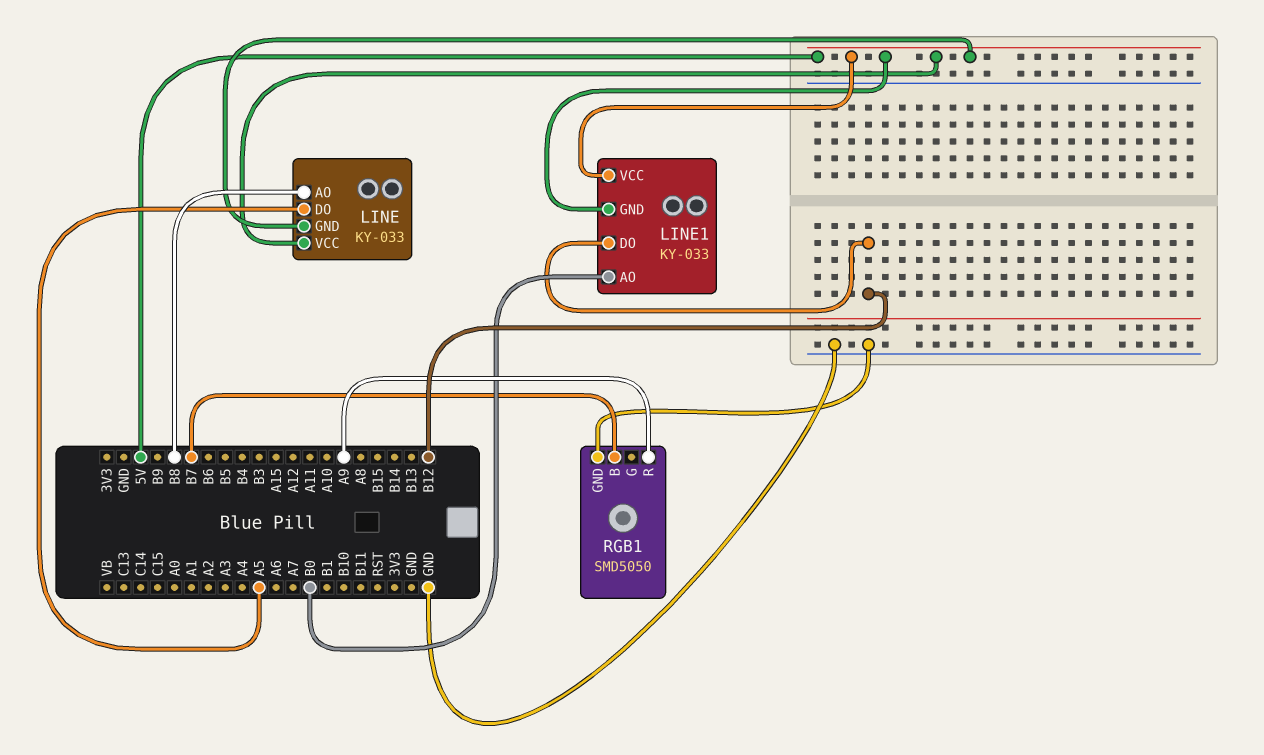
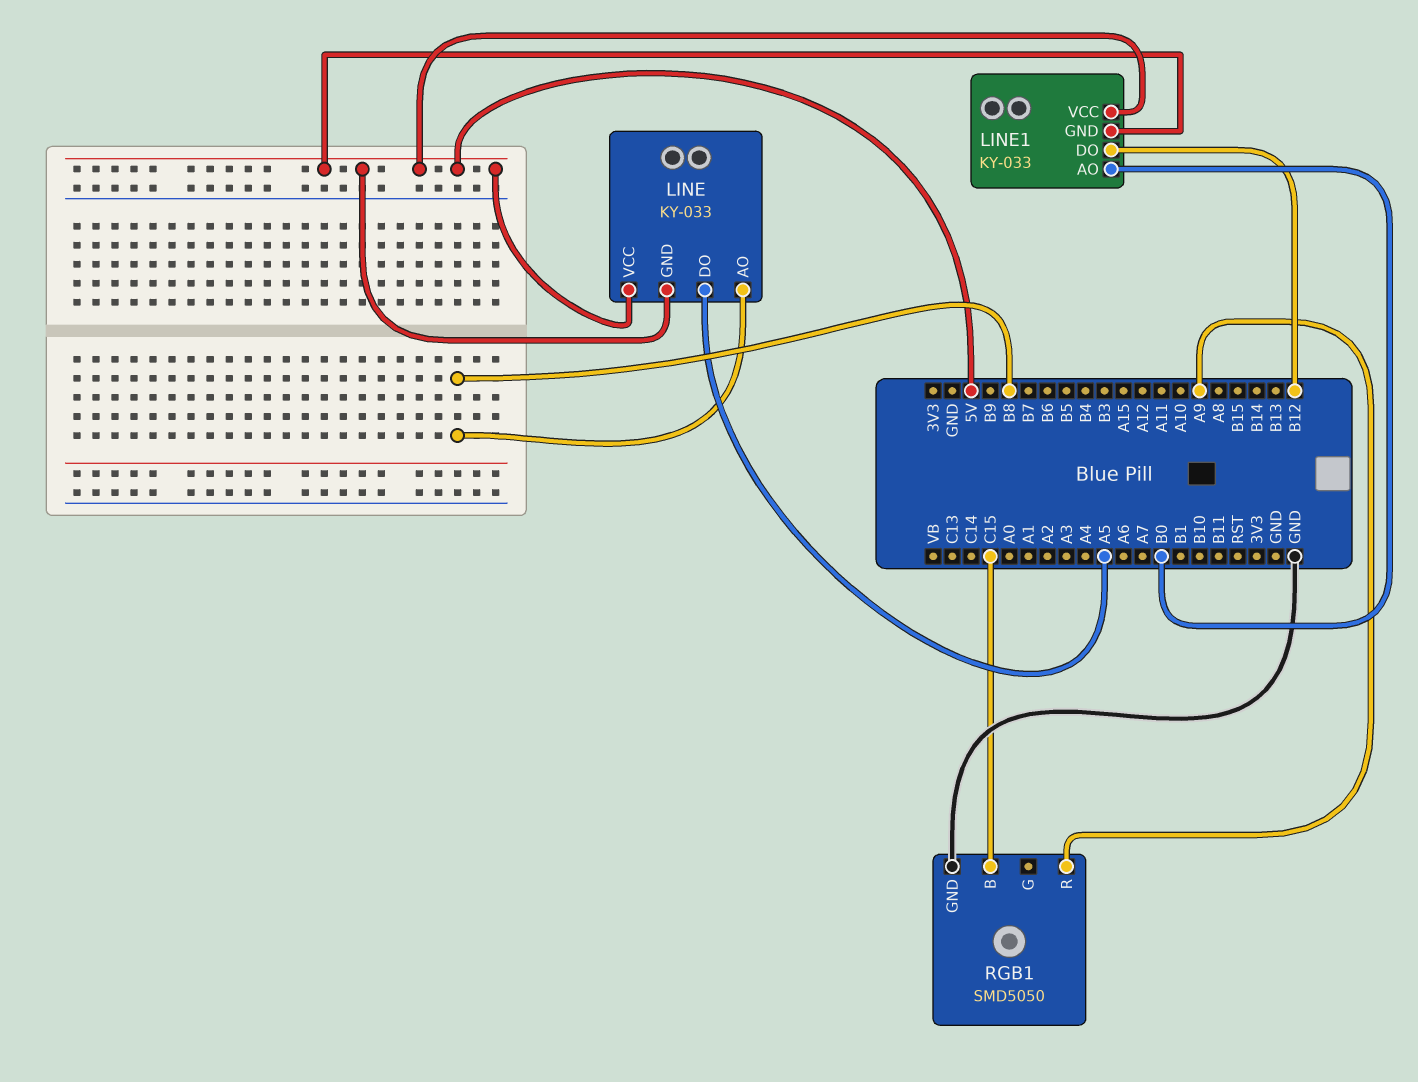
RGB1 pin B: B7 -> C15

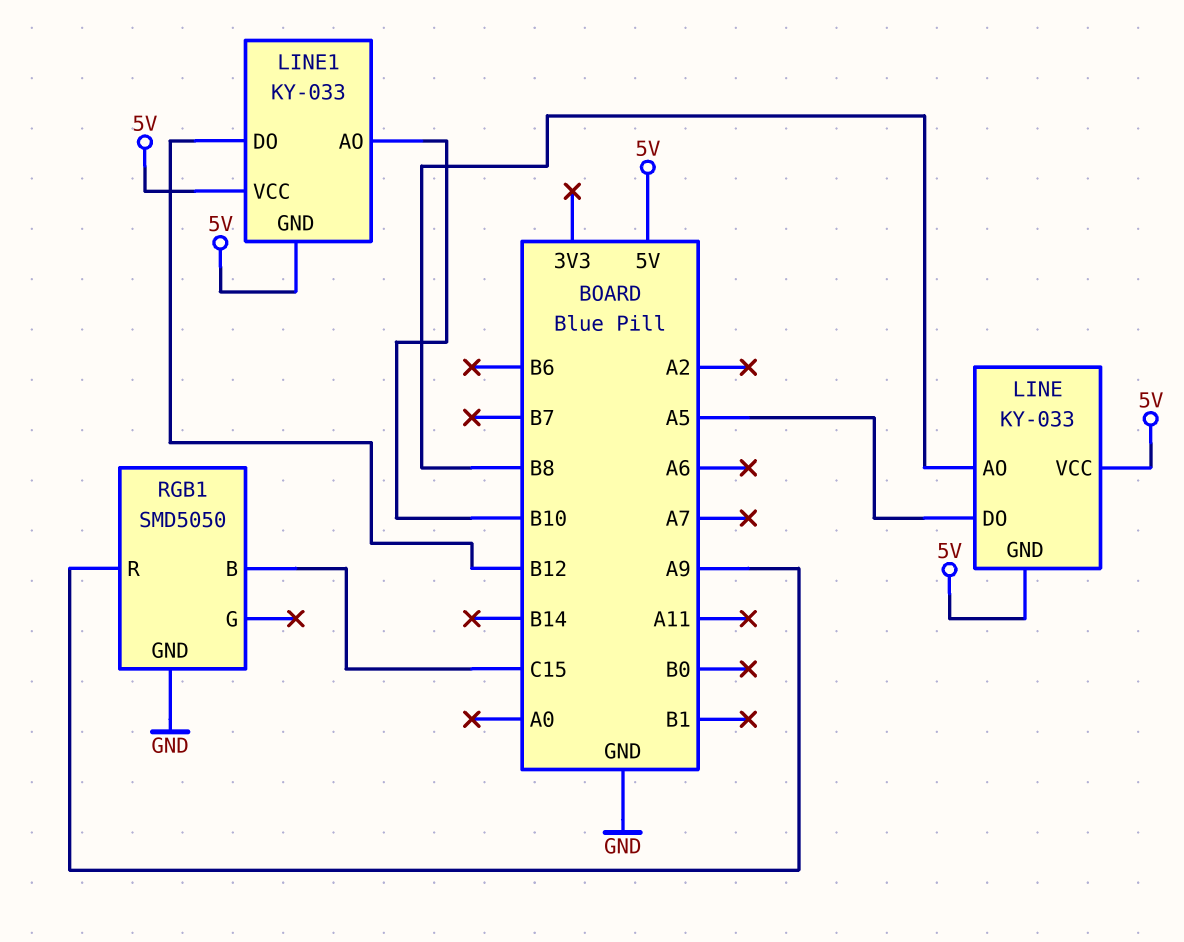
LINE1 pin AO: B0 -> B10

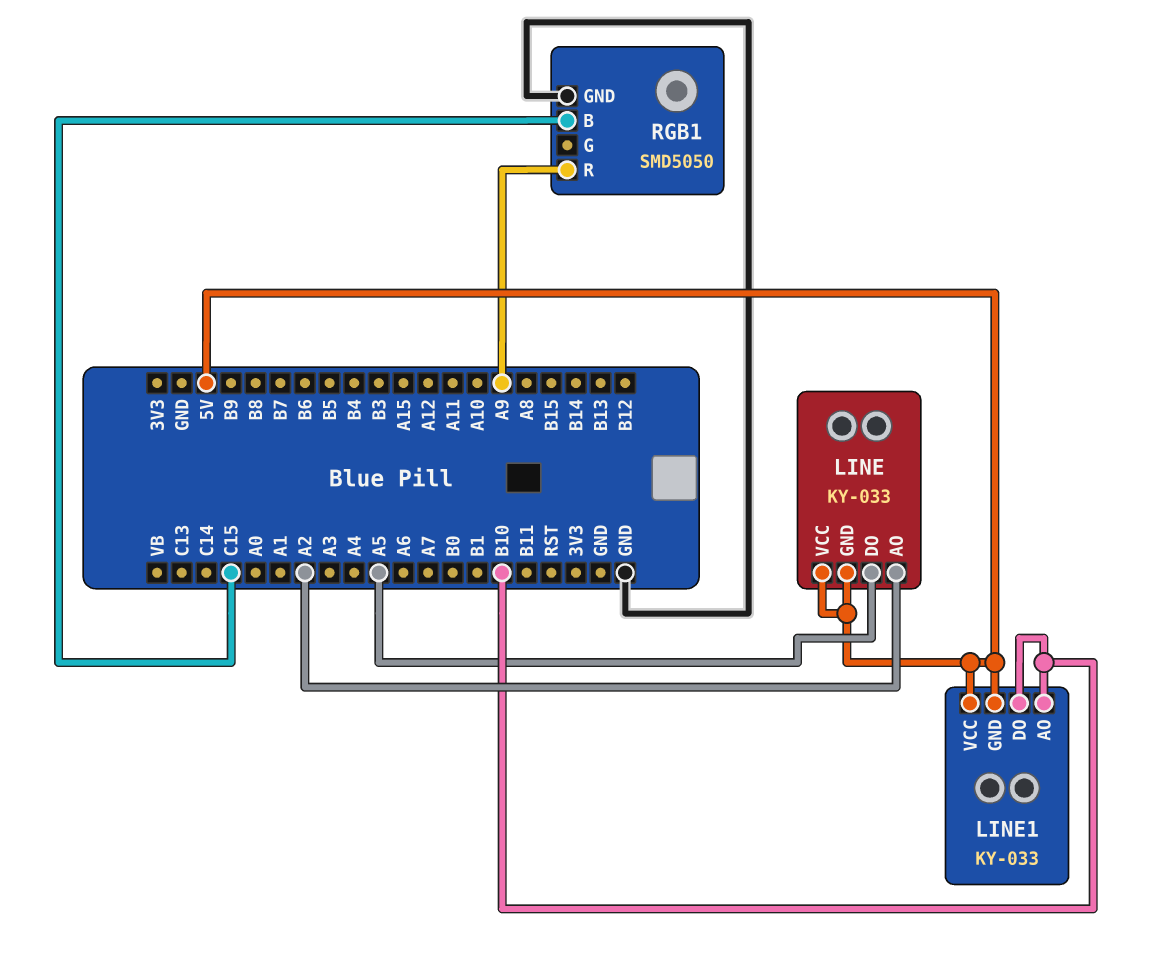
LINE pin AO: B8 -> A2
LINE1 pin DO: B12 -> B10

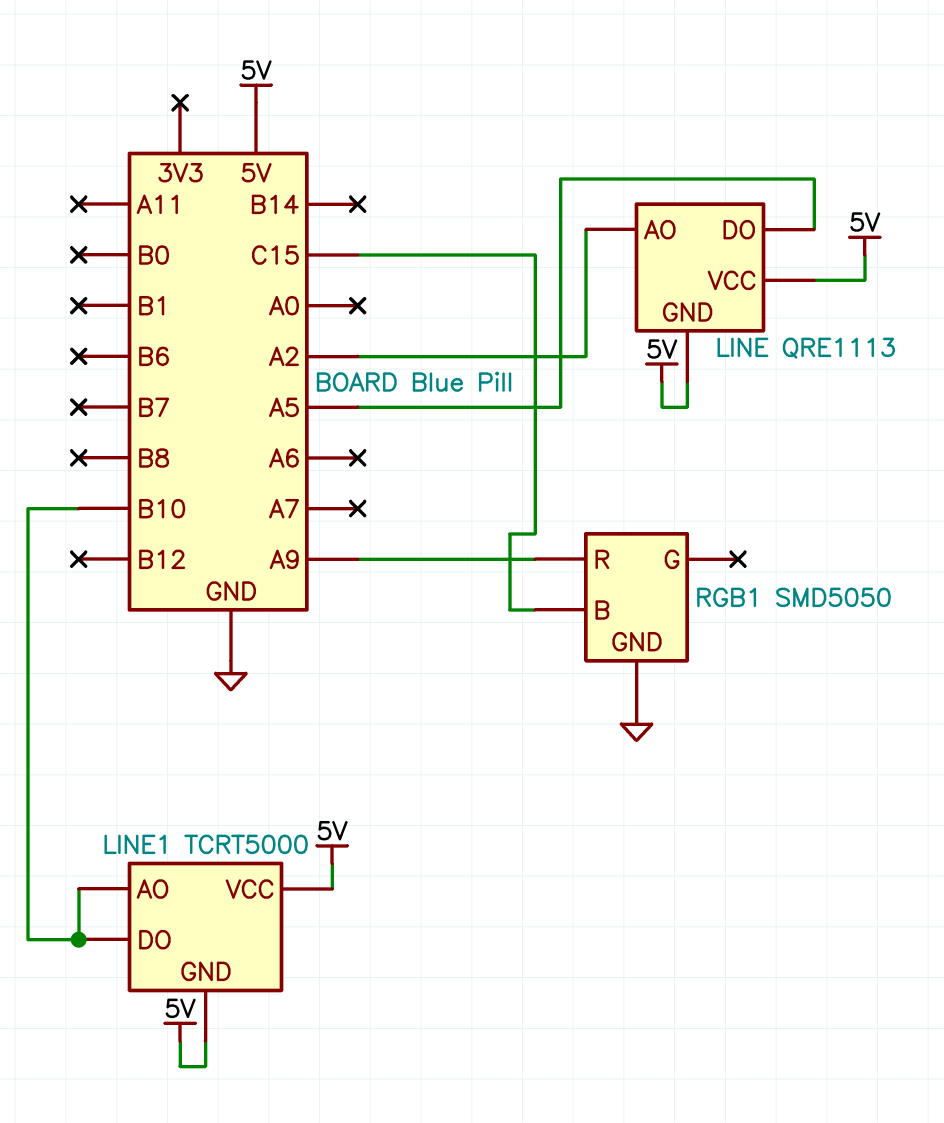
LINE: KY-033 -> QRE1113
LINE1: KY-033 -> TCRT5000

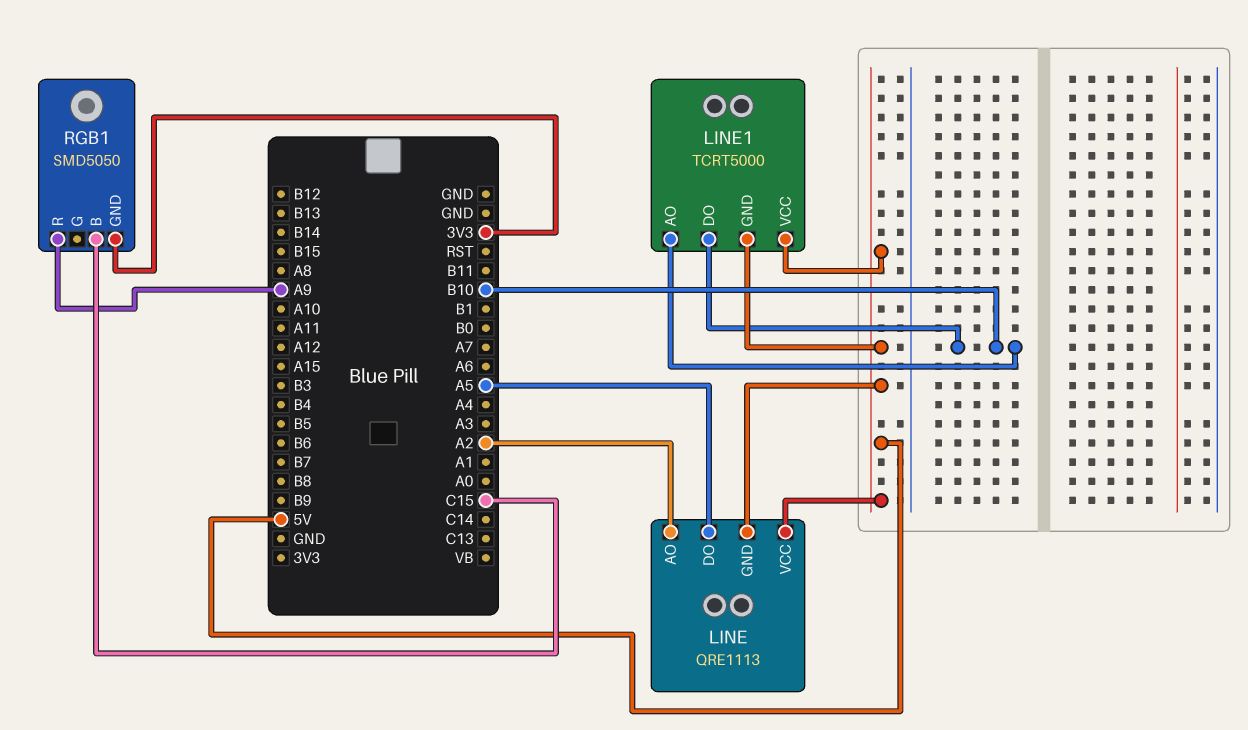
RGB1 pin GND: GND -> 3V3

